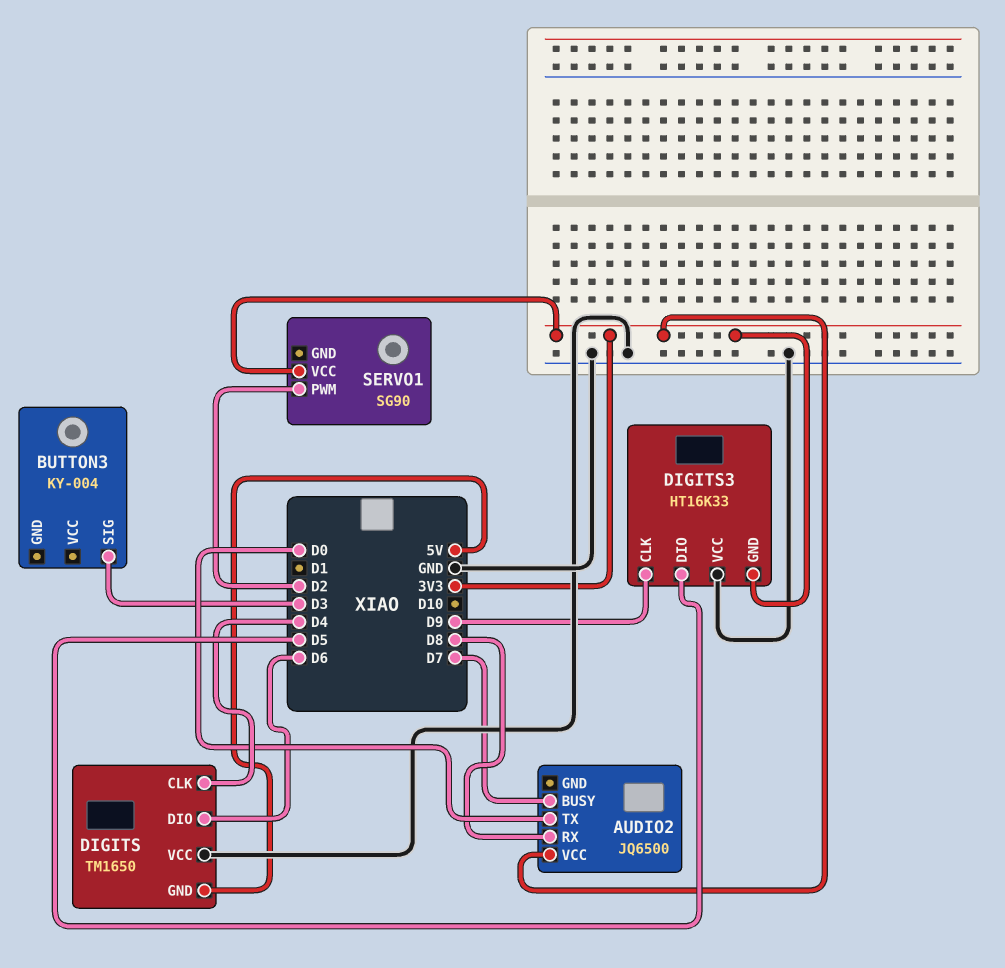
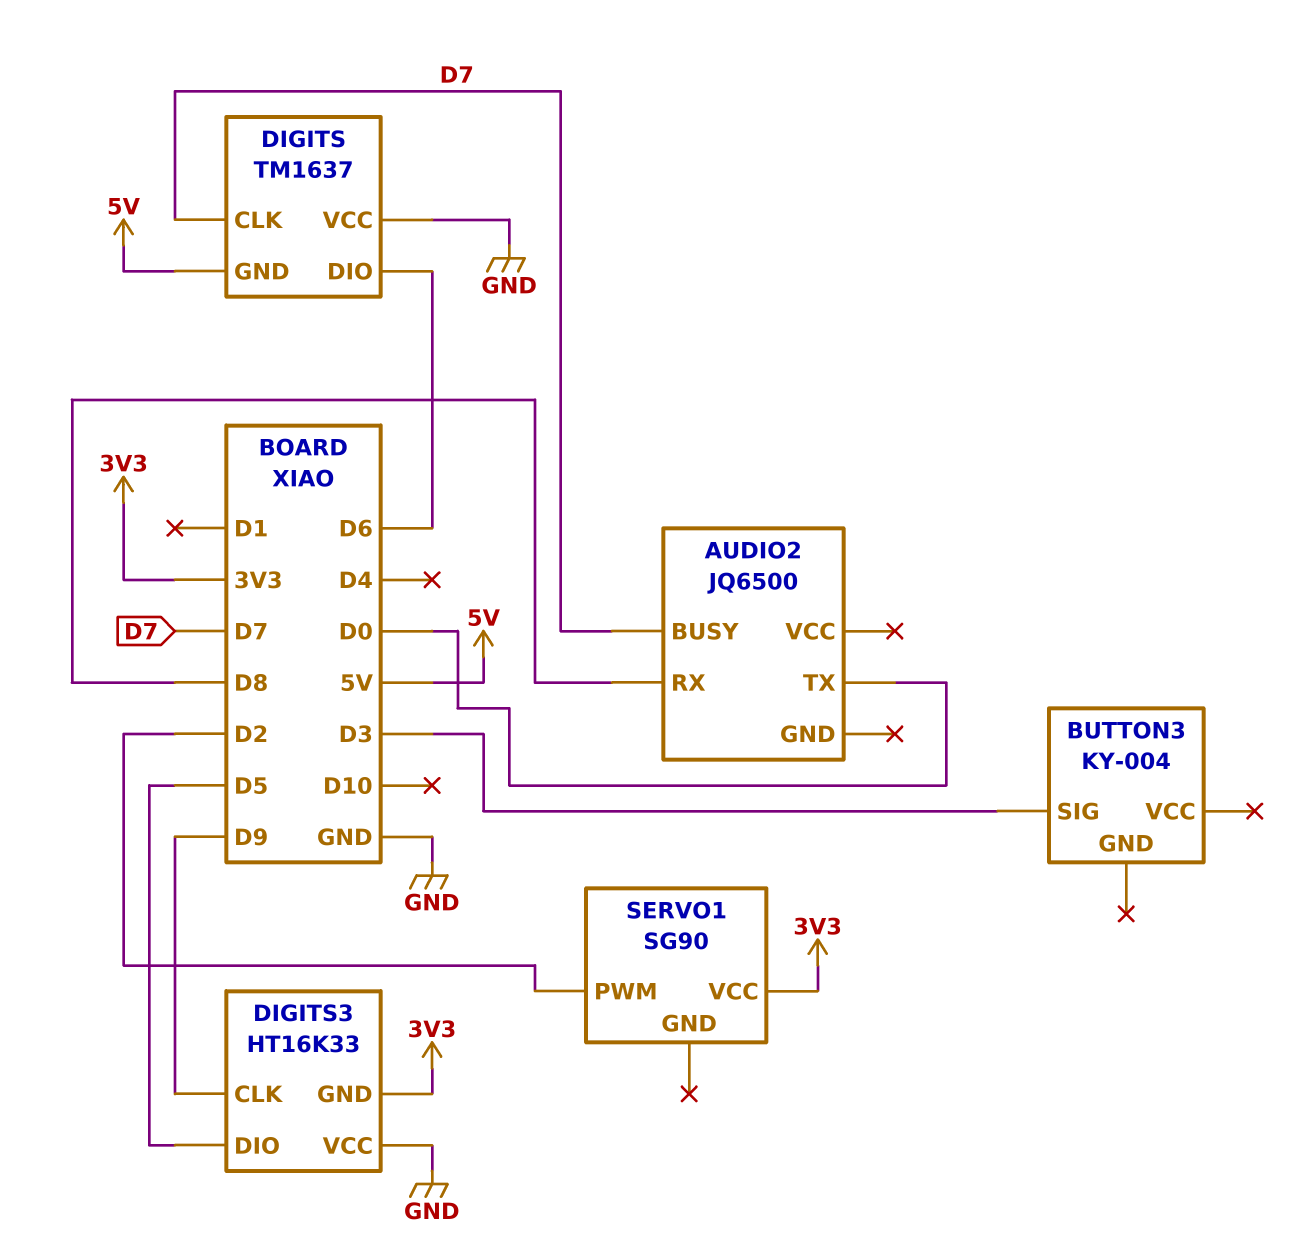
AUDIO2 pin VCC: 3V3 -> none
DIGITS: TM1650 -> TM1637
DIGITS pin CLK: D4 -> D7

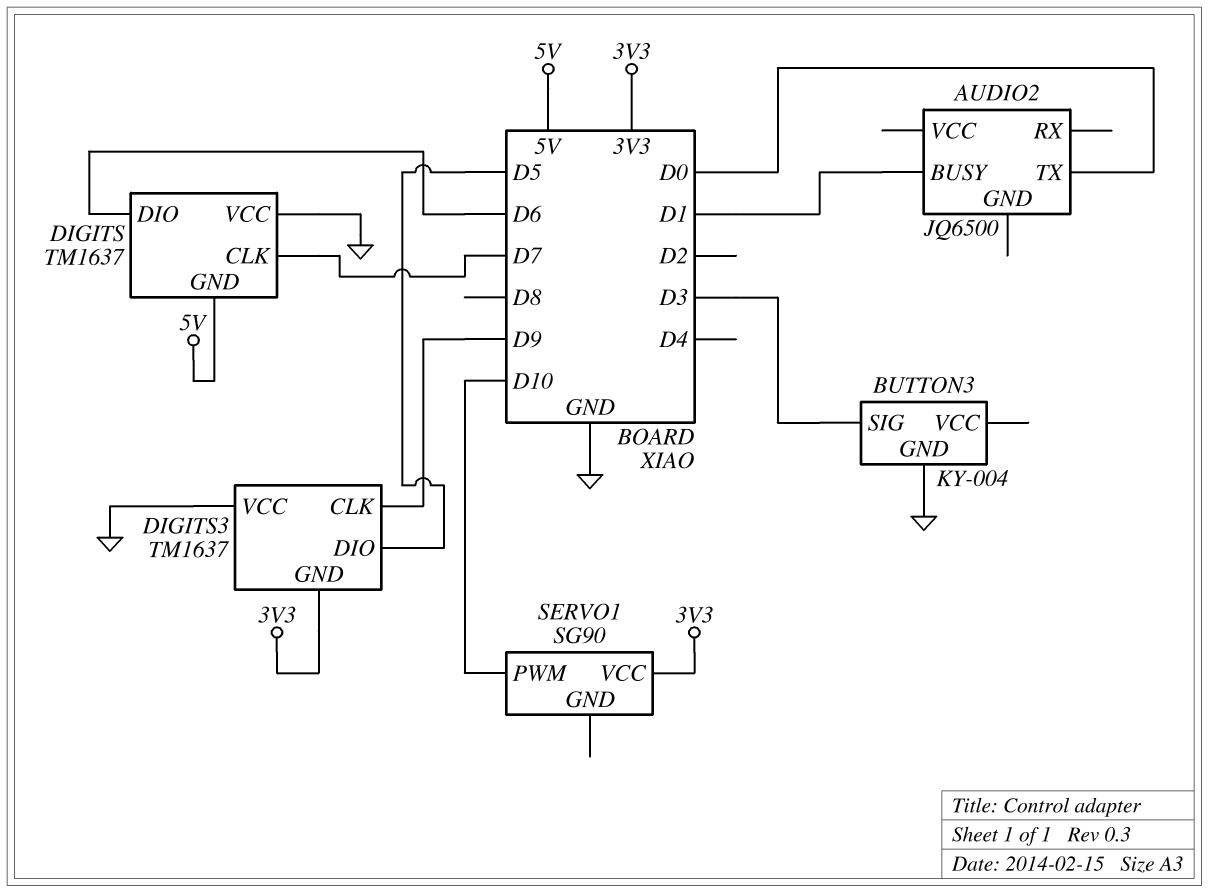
AUDIO2 pin BUSY: D7 -> D1
AUDIO2 pin RX: D8 -> none
BUTTON3 pin GND: none -> GND
DIGITS3: HT16K33 -> TM1637
SERVO1 pin PWM: D2 -> D10

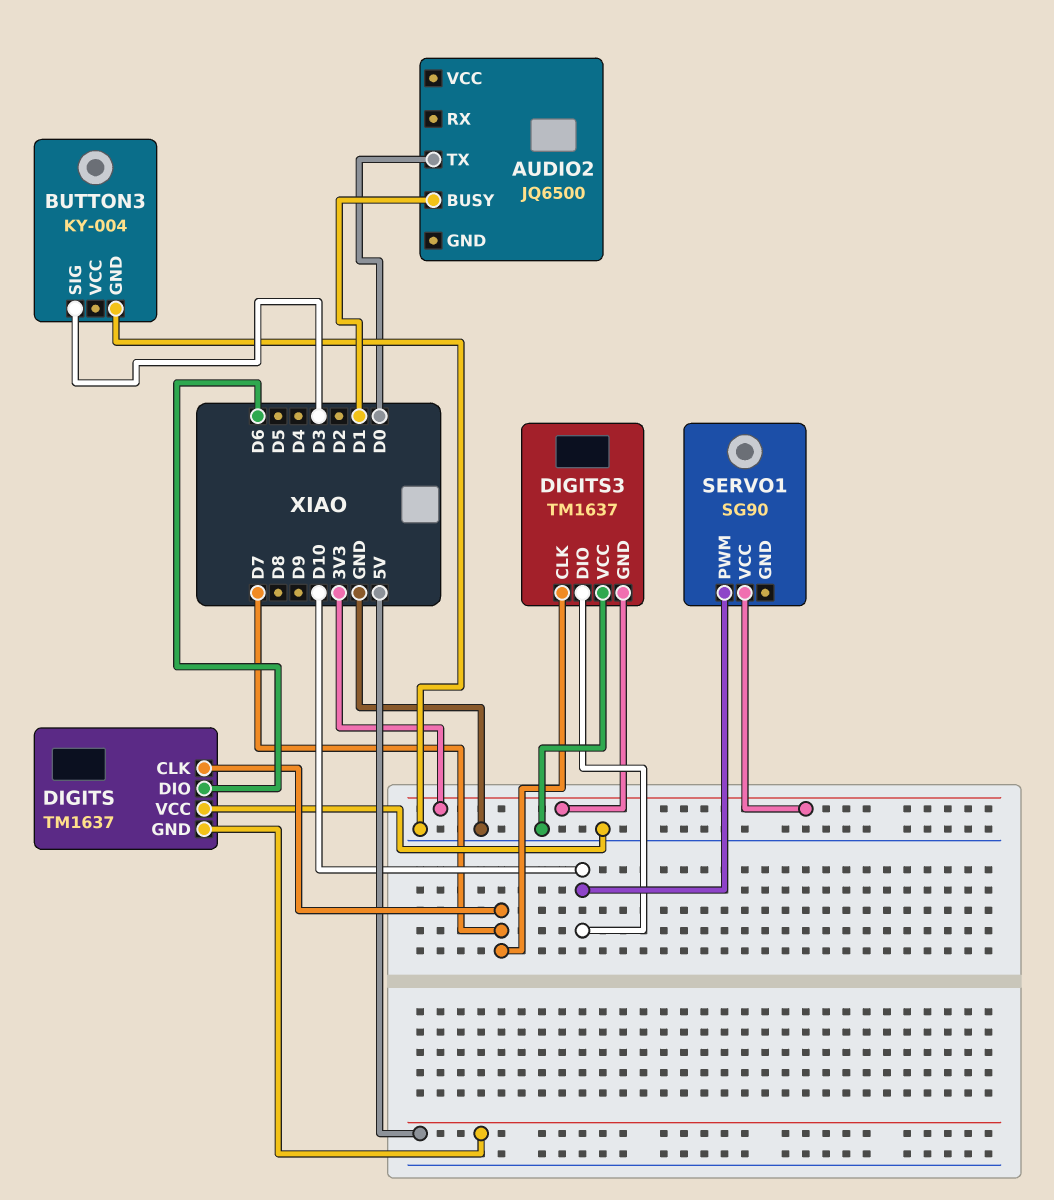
DIGITS3 pin CLK: D9 -> D7
DIGITS3 pin DIO: D5 -> D10

